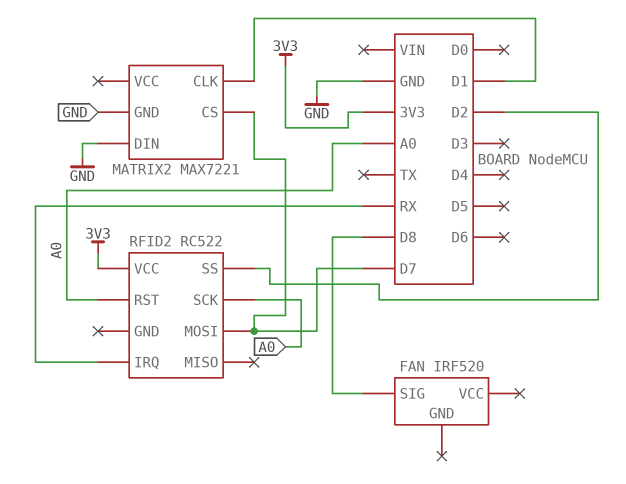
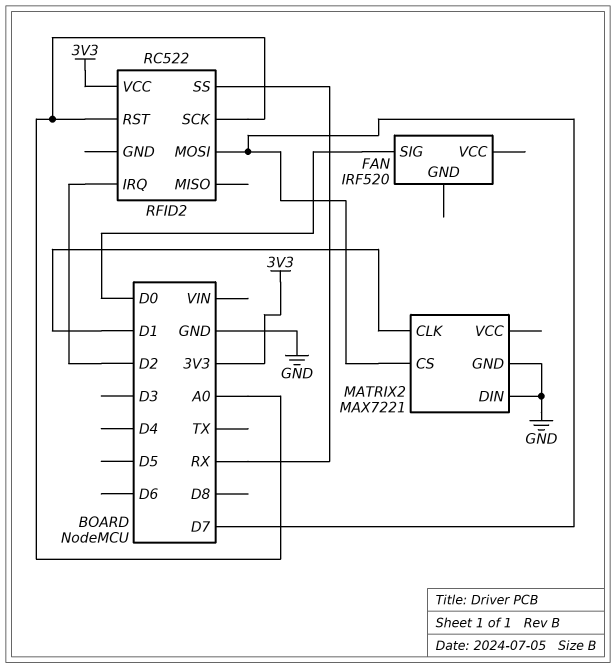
FAN pin SIG: D8 -> D0
RFID2 pin IRQ: RX -> D2
RFID2 pin SS: D2 -> RX

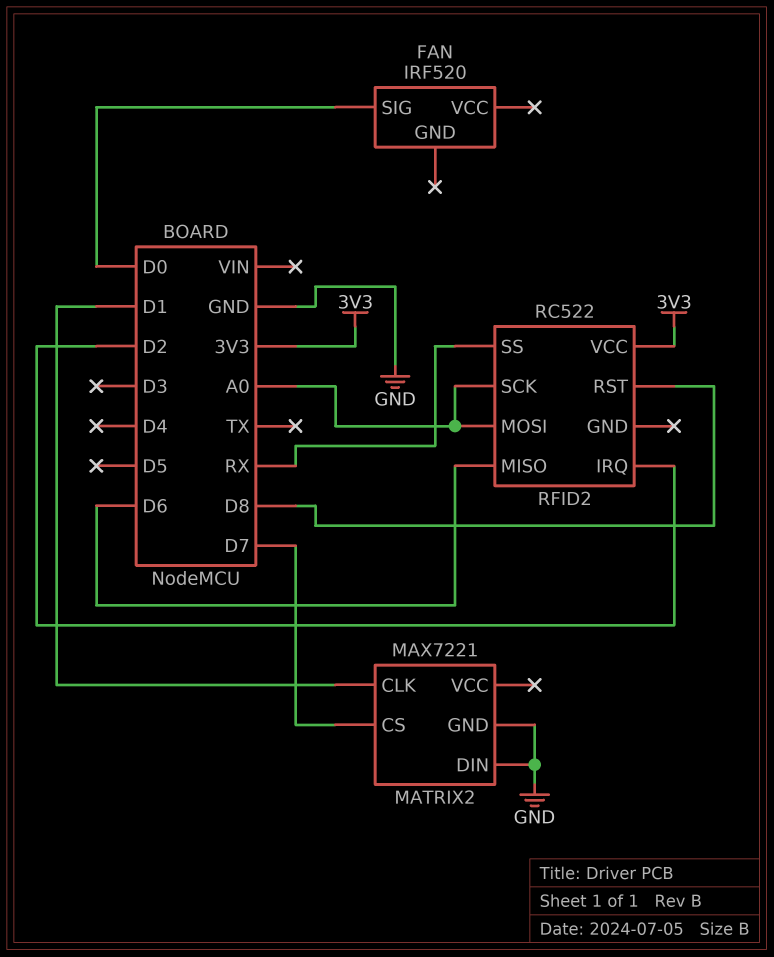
RFID2 pin MISO: none -> D6
RFID2 pin MOSI: D7 -> A0
RFID2 pin RST: A0 -> D8

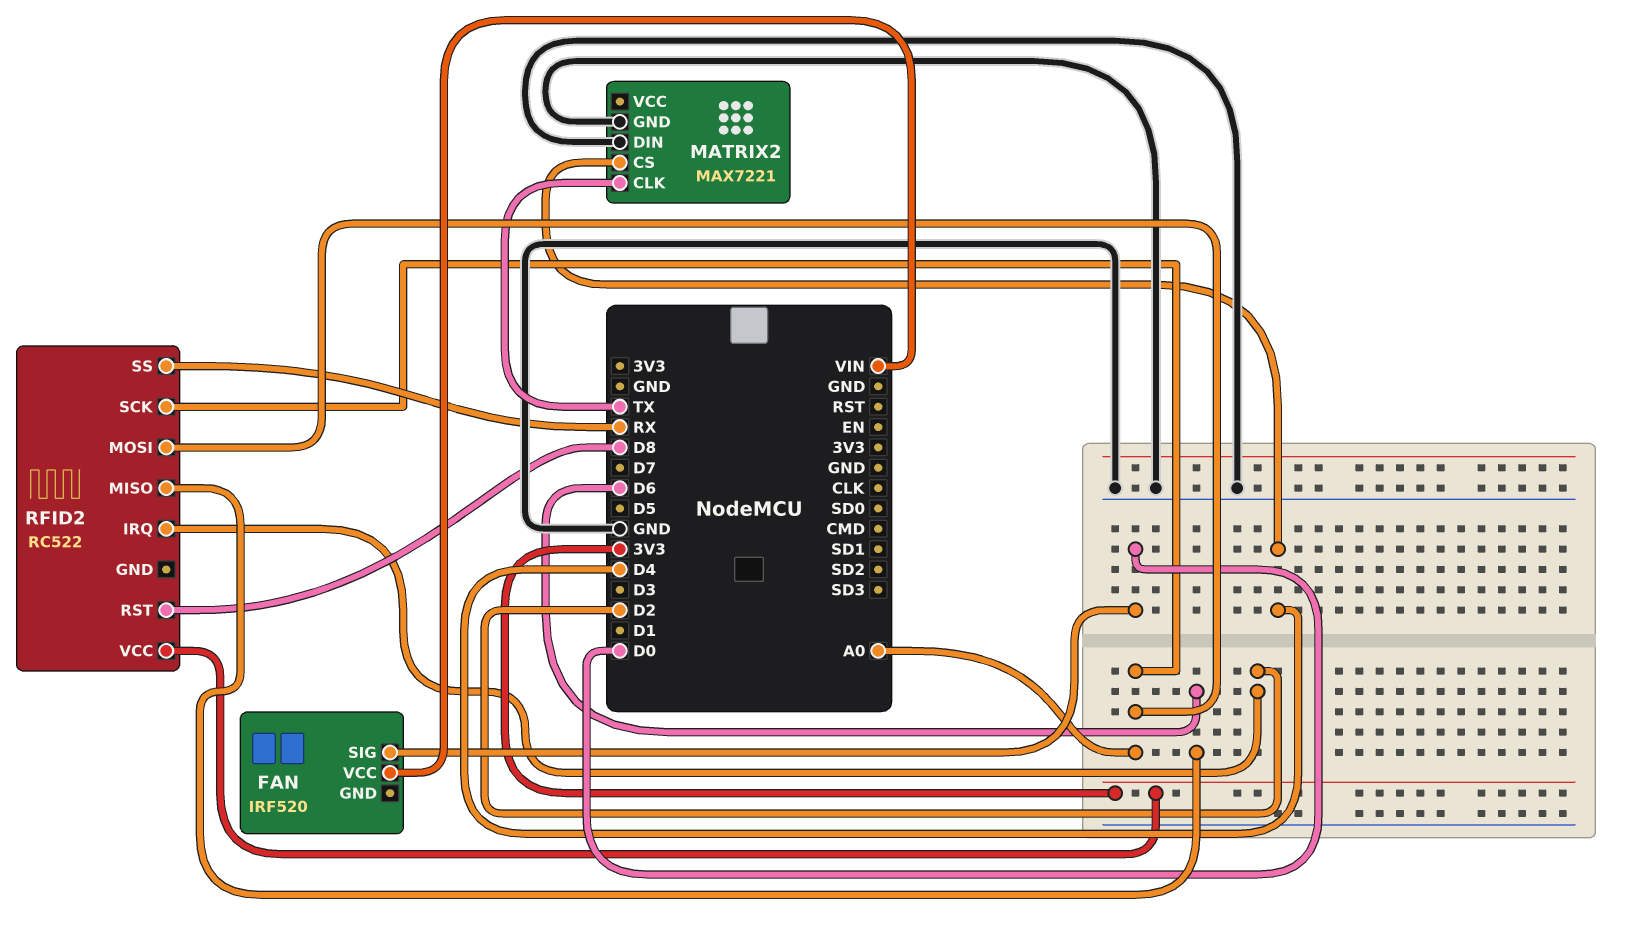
FAN pin VCC: none -> VIN
MATRIX2 pin CLK: D1 -> TX
MATRIX2 pin CS: D7 -> D4

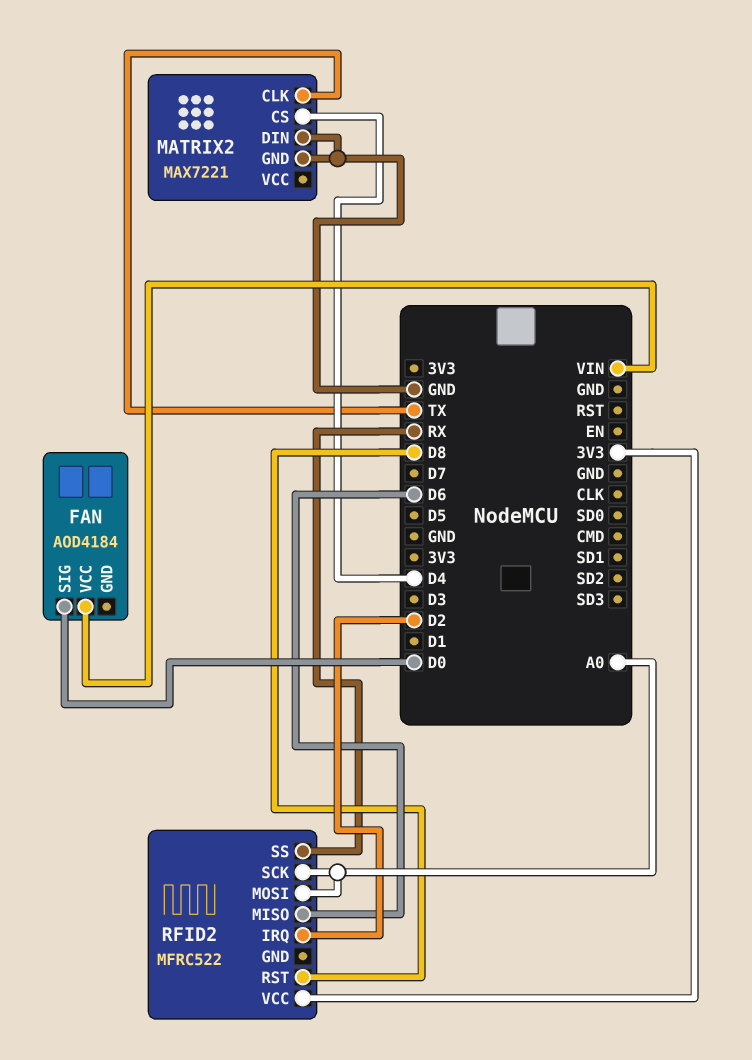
FAN: IRF520 -> AOD4184
RFID2: RC522 -> MFRC522

